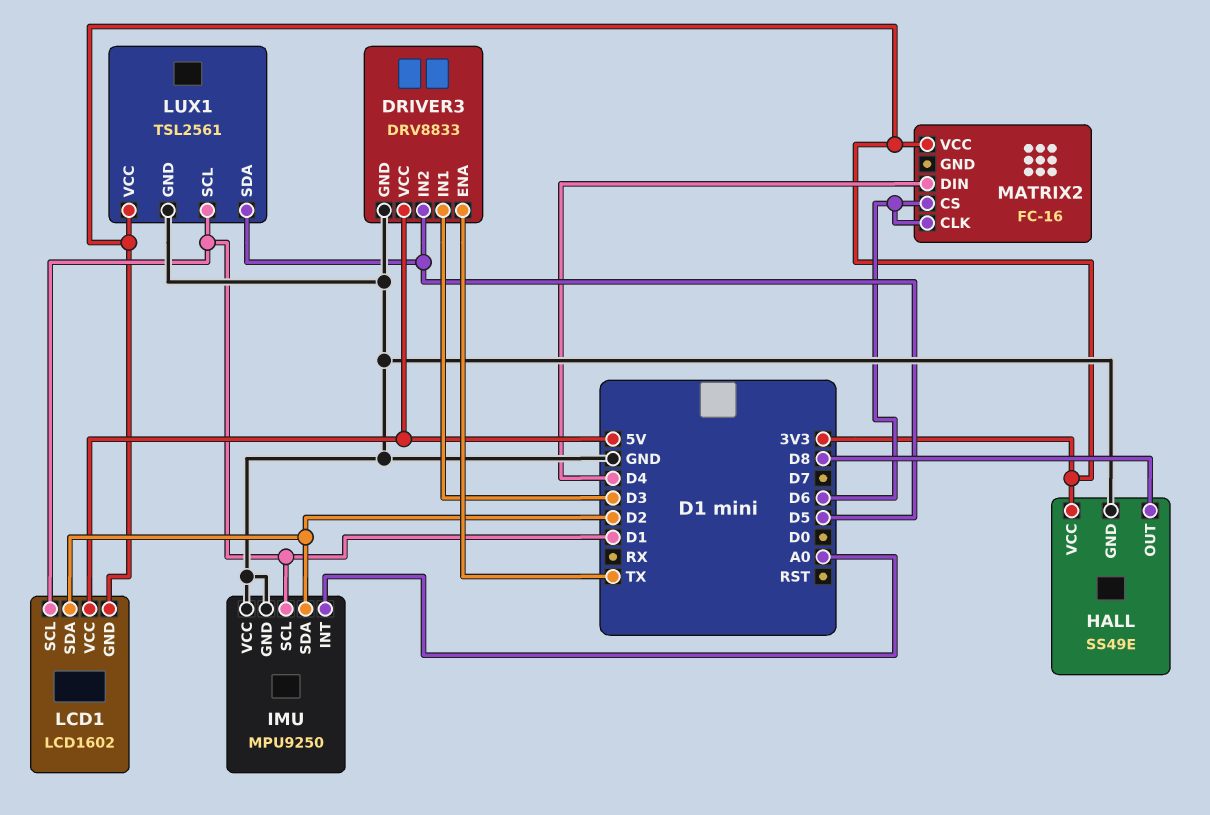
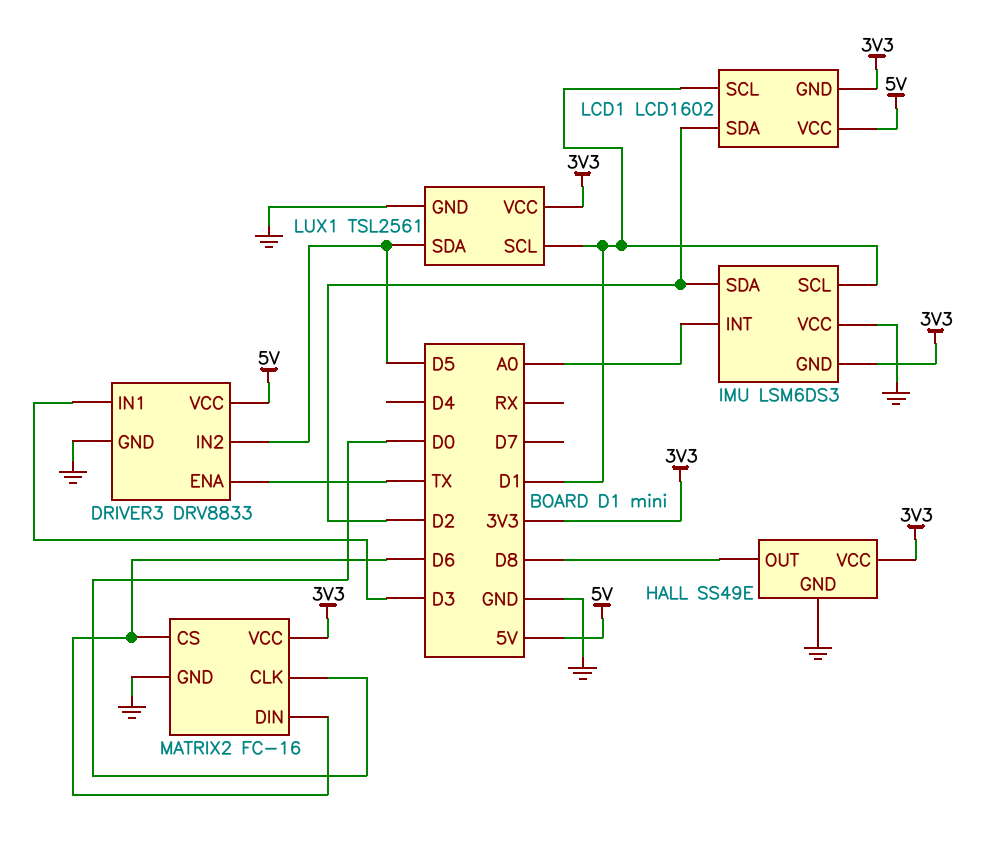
IMU: MPU9250 -> LSM6DS3
IMU pin GND: GND -> 3V3
MATRIX2 pin CLK: D6 -> D0
MATRIX2 pin DIN: D4 -> D6
MATRIX2 pin GND: none -> GND

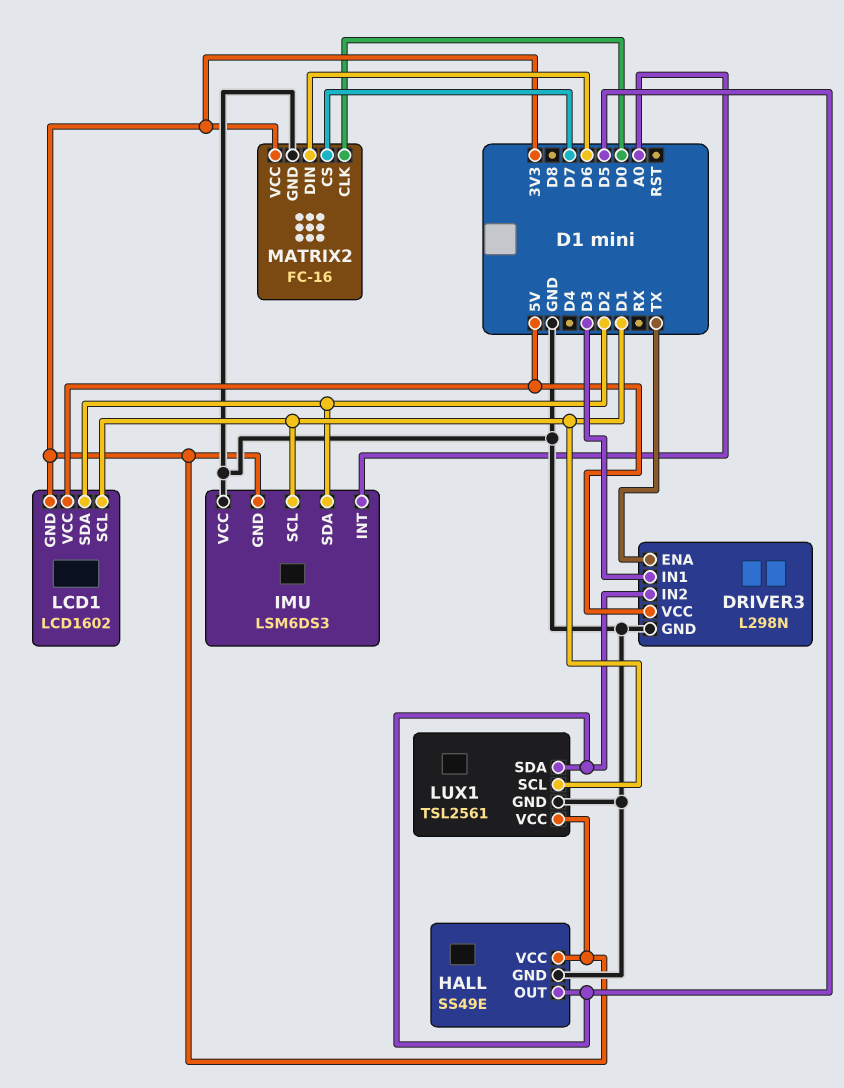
DRIVER3: DRV8833 -> L298N
HALL pin OUT: D8 -> D5
MATRIX2 pin CS: D6 -> D7

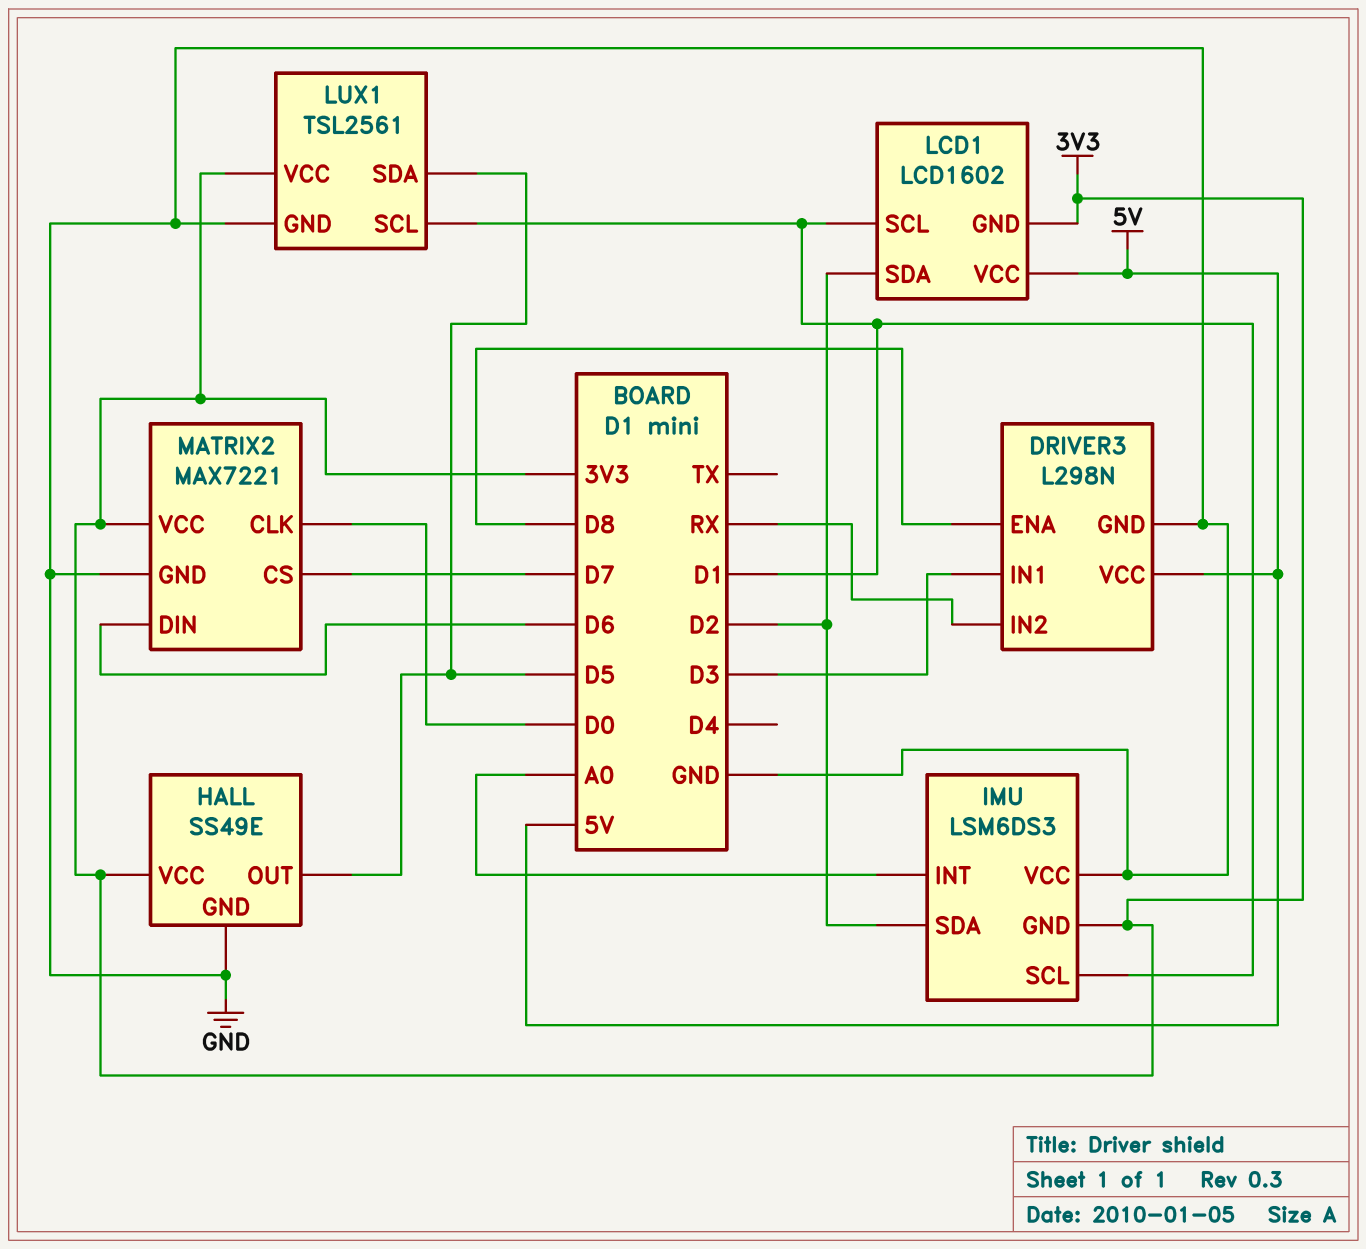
DRIVER3 pin ENA: TX -> D8
DRIVER3 pin IN2: D5 -> RX
MATRIX2: FC-16 -> MAX7221

